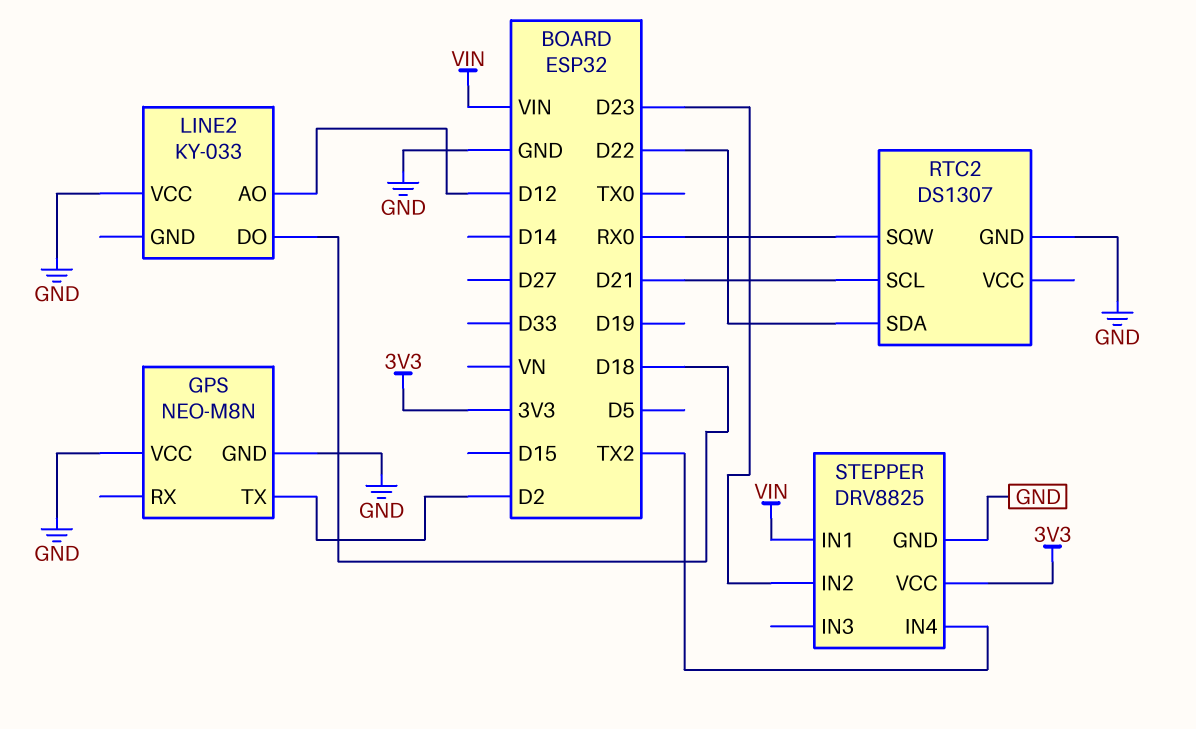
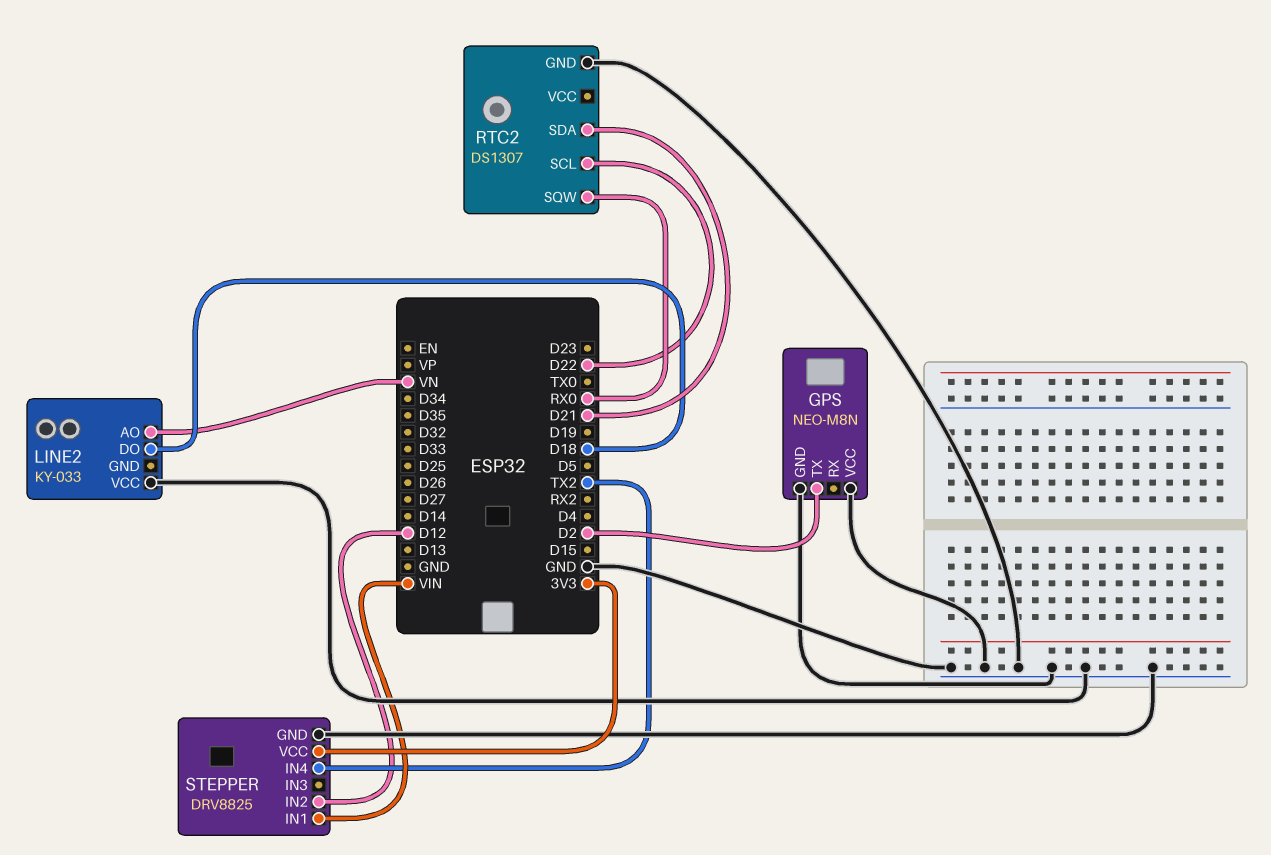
LINE2 pin AO: D12 -> VN
RTC2 pin SCL: D21 -> D22
RTC2 pin SDA: D22 -> D21
STEPPER pin IN2: D23 -> D12

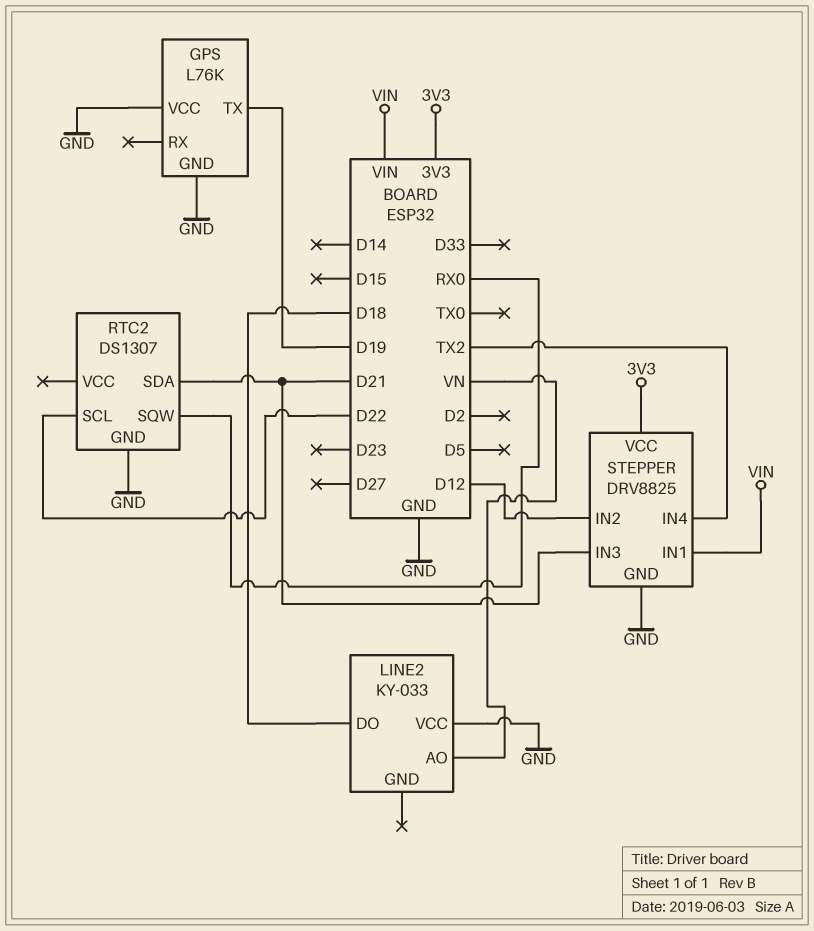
GPS: NEO-M8N -> L76K
GPS pin TX: D2 -> D19
STEPPER pin IN3: none -> D21

